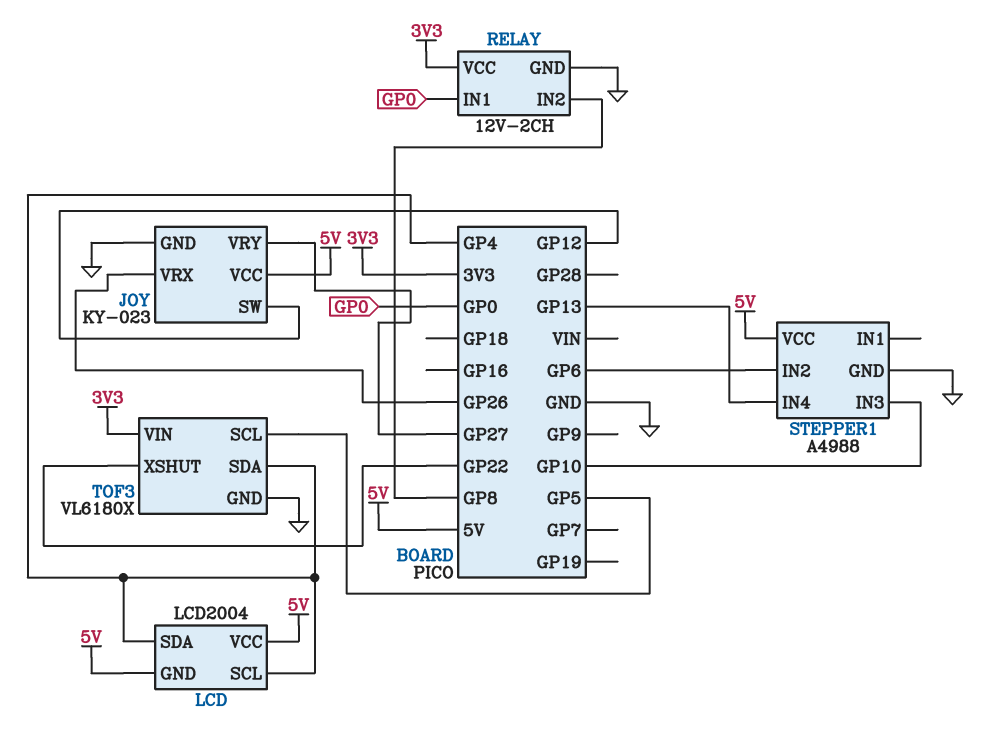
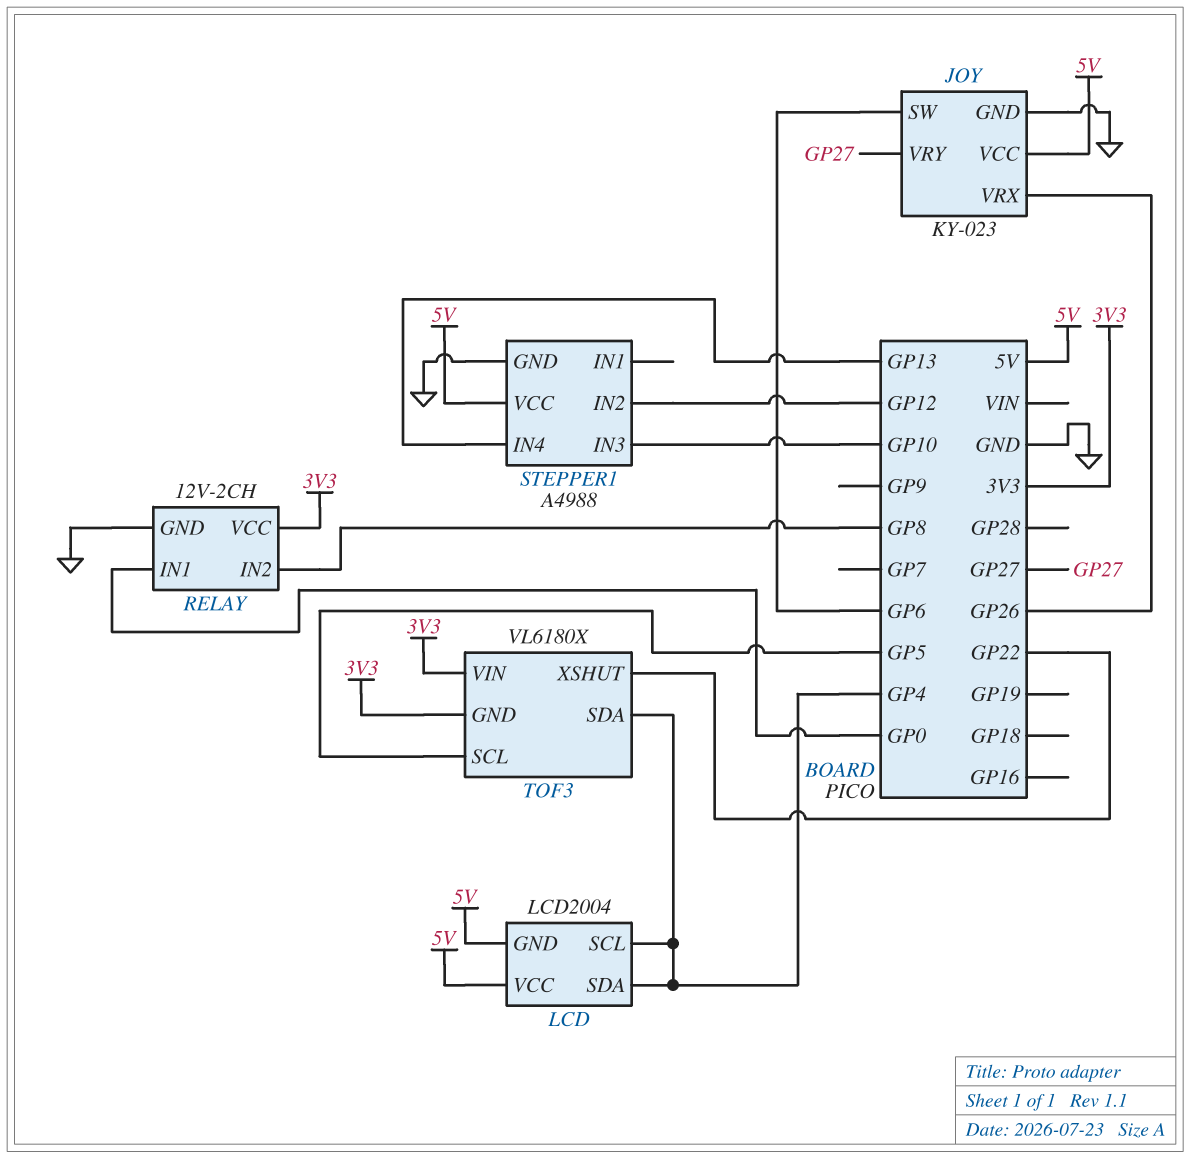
JOY pin SW: GP12 -> GP6
STEPPER1 pin IN2: GP6 -> GP12
TOF3 pin GND: GND -> 3V3

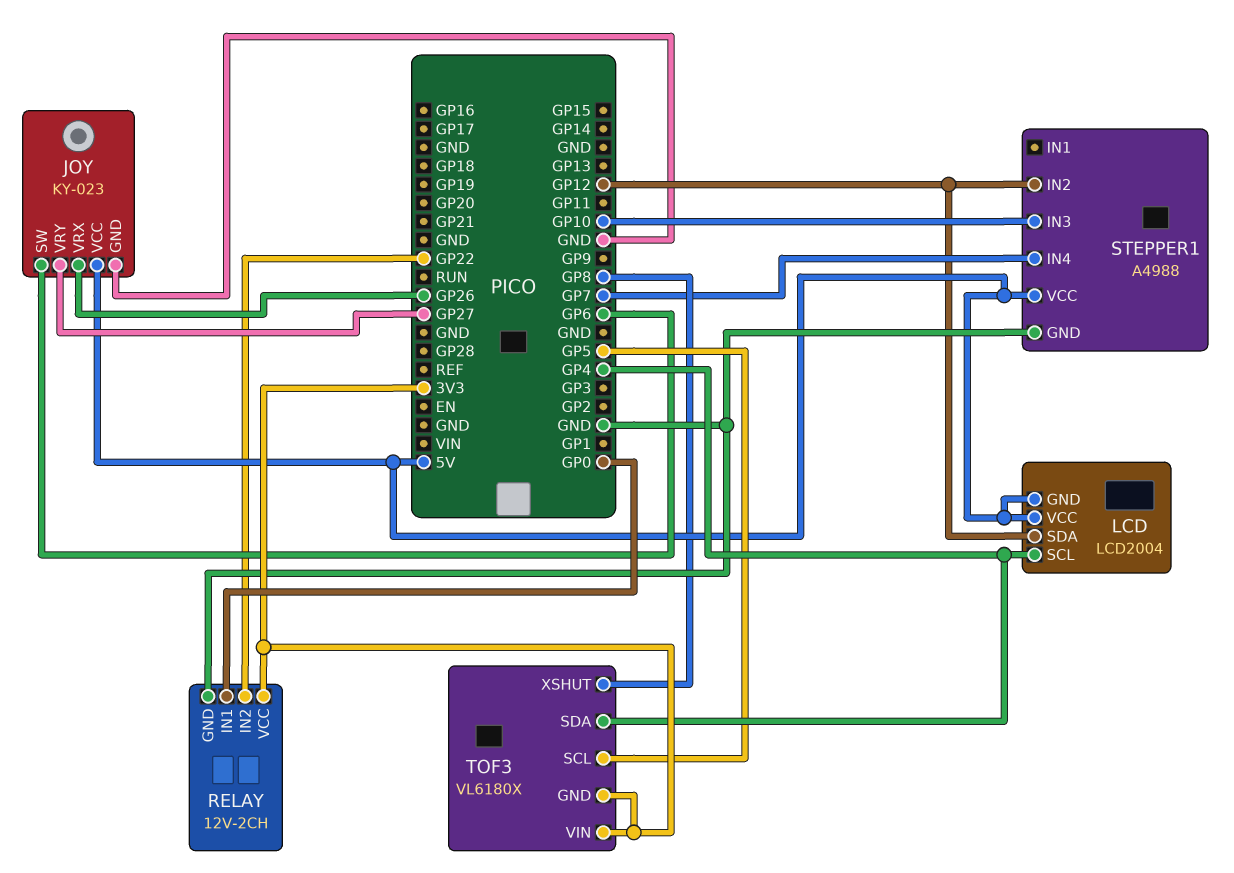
LCD pin SDA: GP4 -> GP12
RELAY pin IN2: GP8 -> GP22
STEPPER1 pin IN4: GP13 -> GP7
TOF3 pin XSHUT: GP22 -> GP8

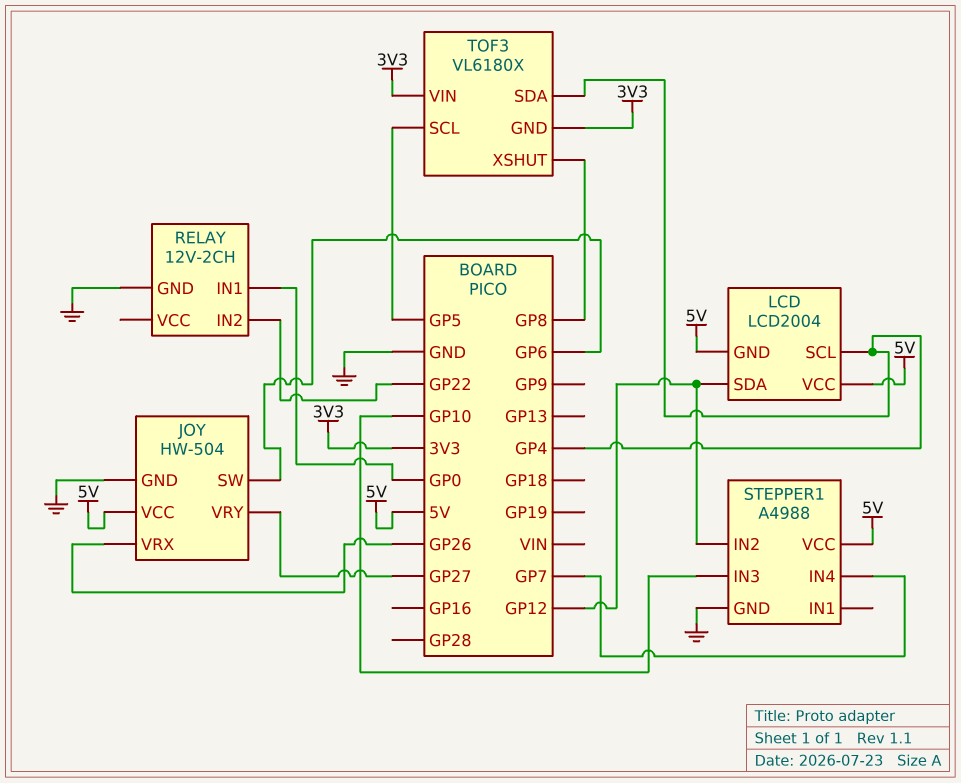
JOY: KY-023 -> HW-504
RELAY pin VCC: 3V3 -> none

